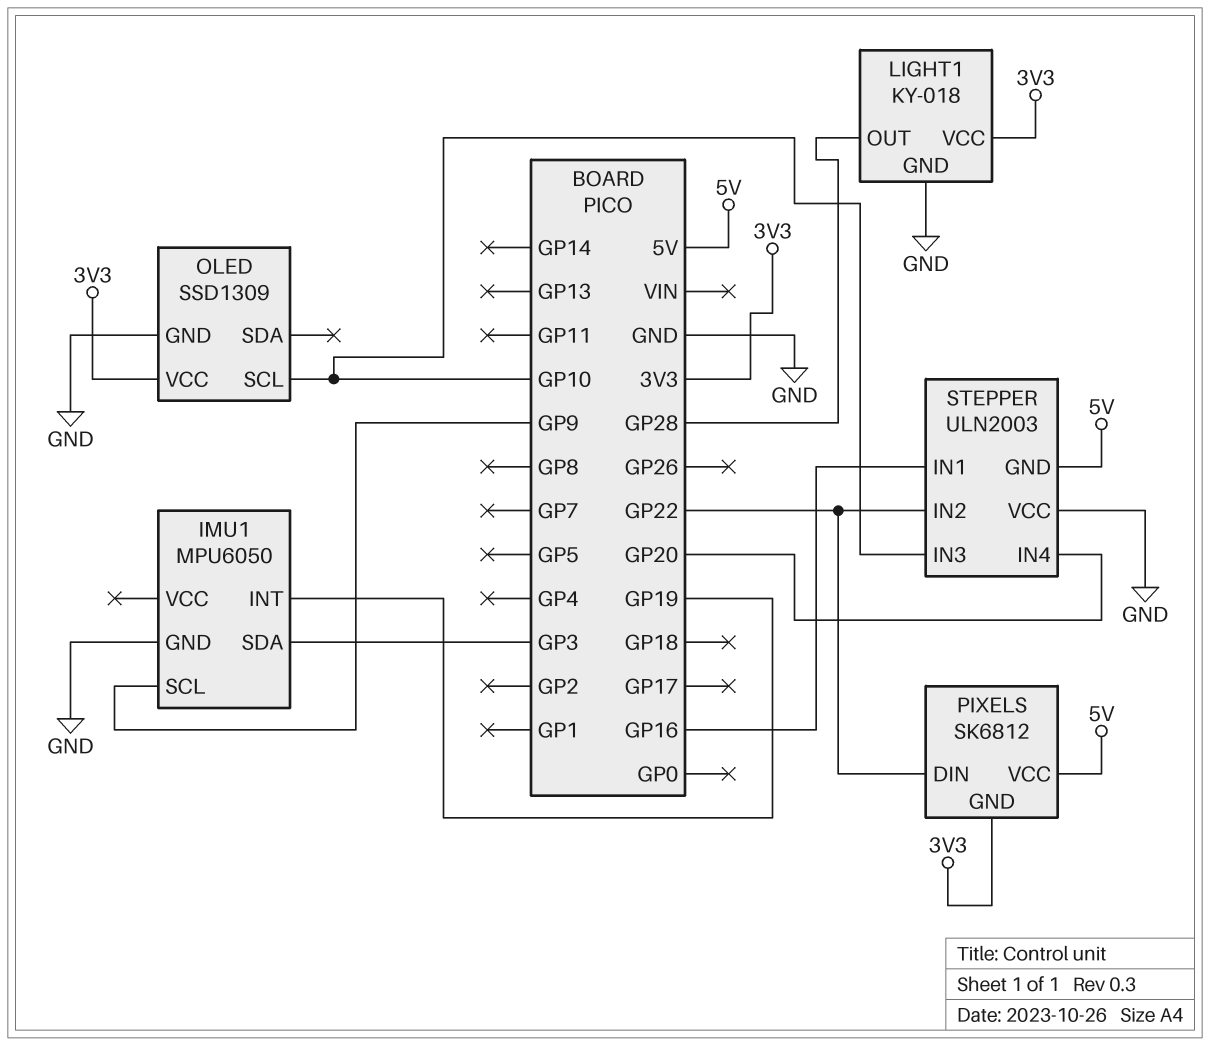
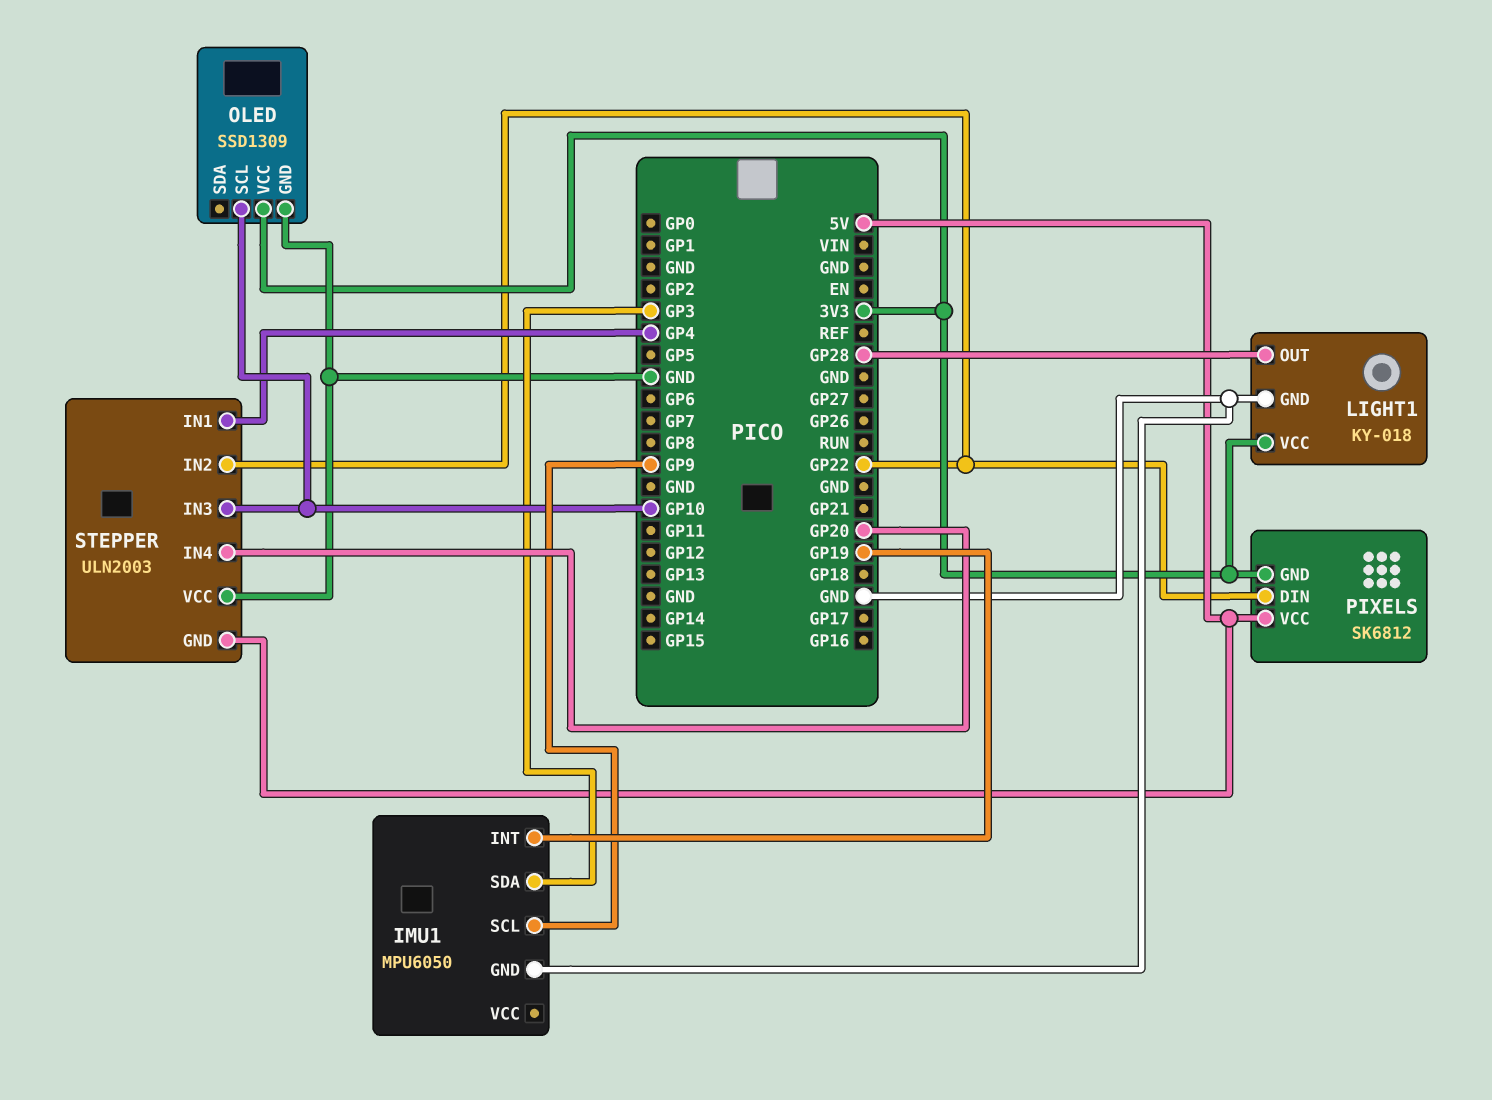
STEPPER pin IN1: GP16 -> GP4

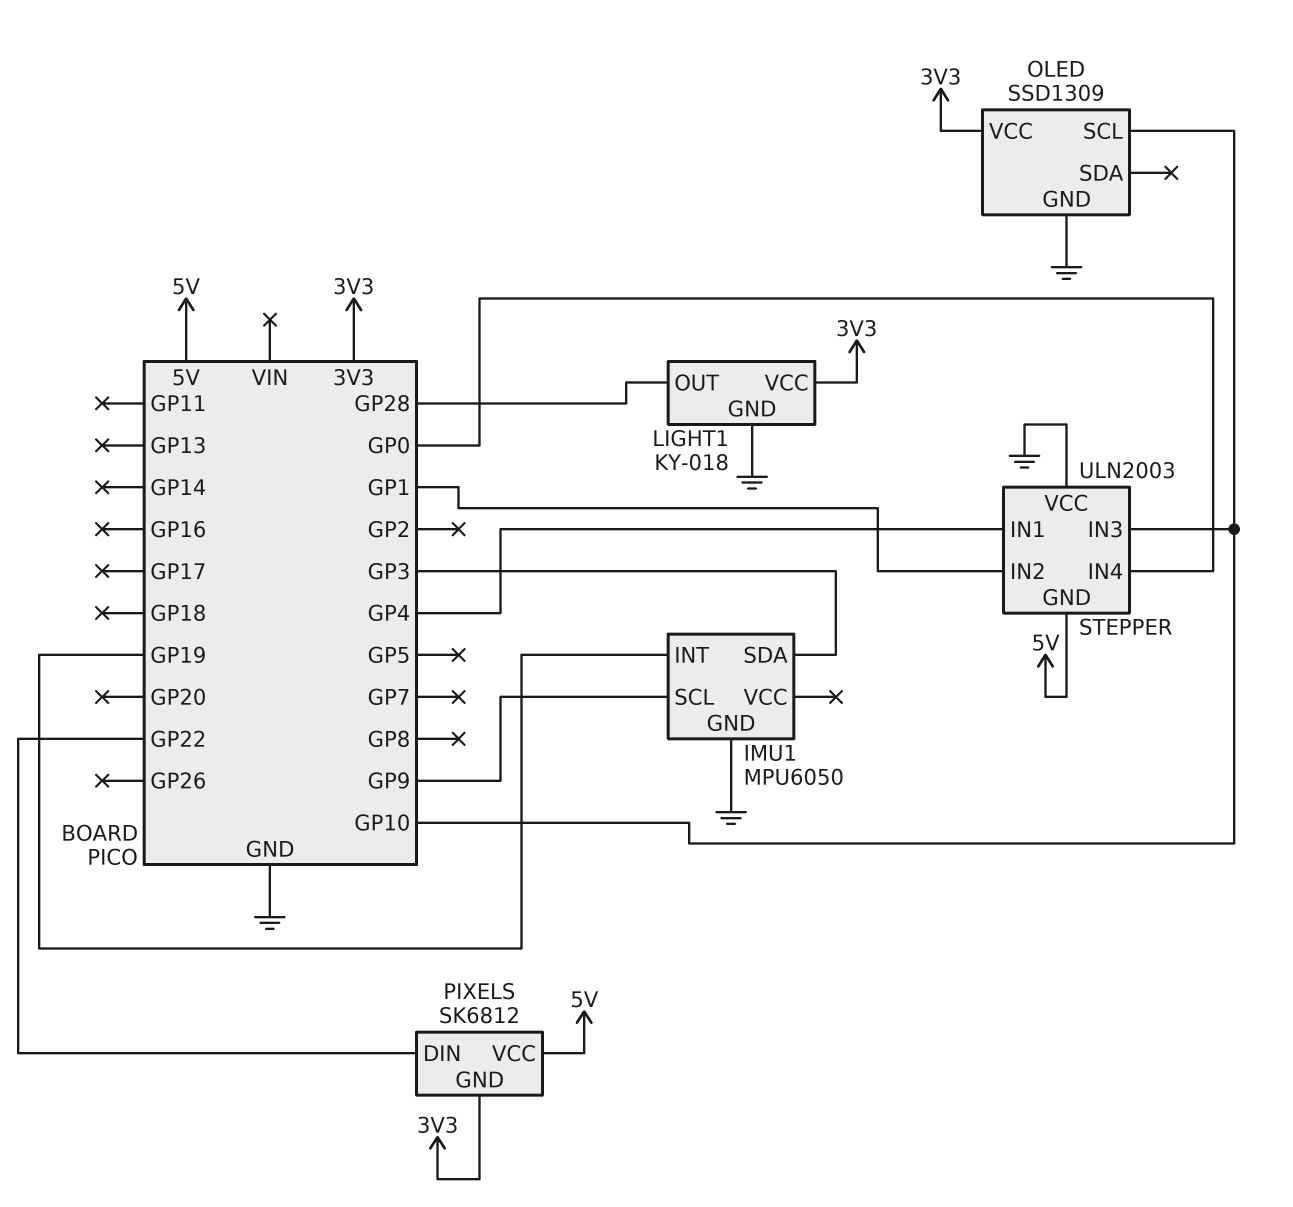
STEPPER pin IN2: GP22 -> GP1
STEPPER pin IN4: GP20 -> GP0

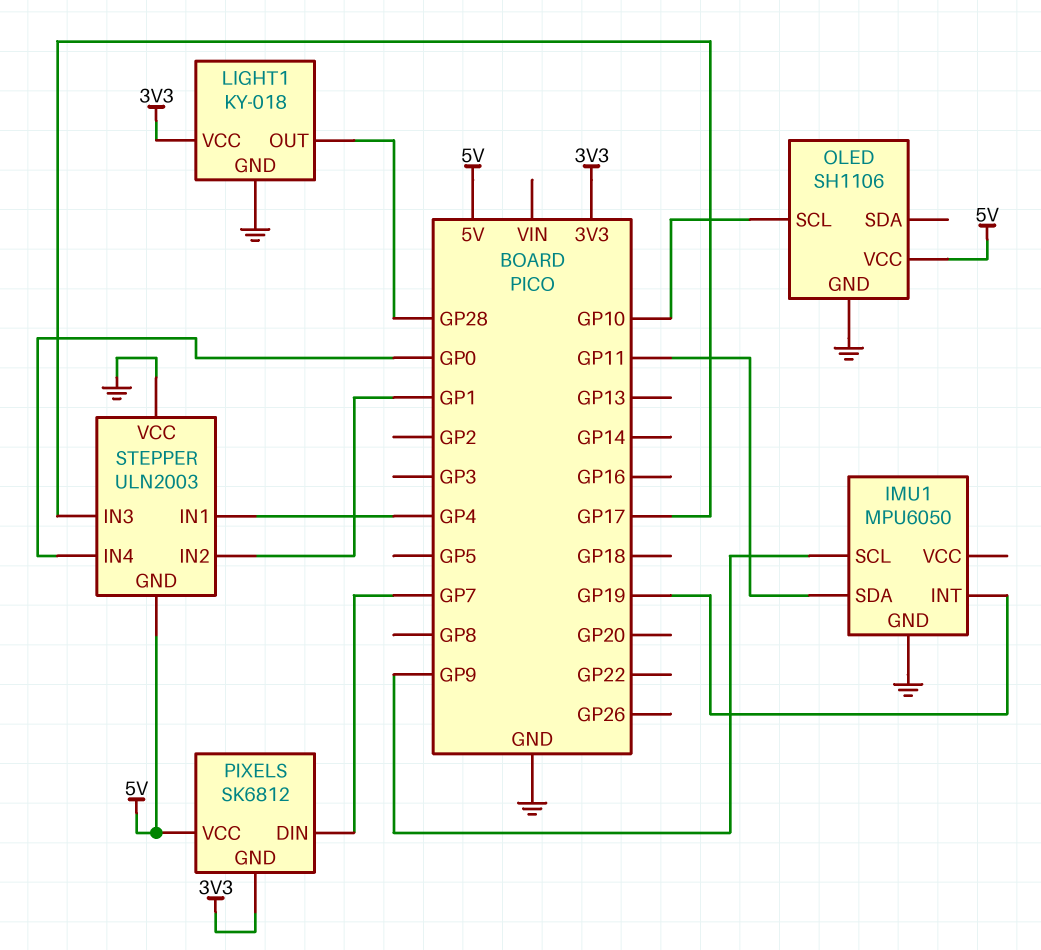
IMU1 pin SDA: GP3 -> GP11
OLED: SSD1309 -> SH1106
OLED pin VCC: 3V3 -> 5V
PIXELS pin DIN: GP22 -> GP7
STEPPER pin IN3: GP10 -> GP17

